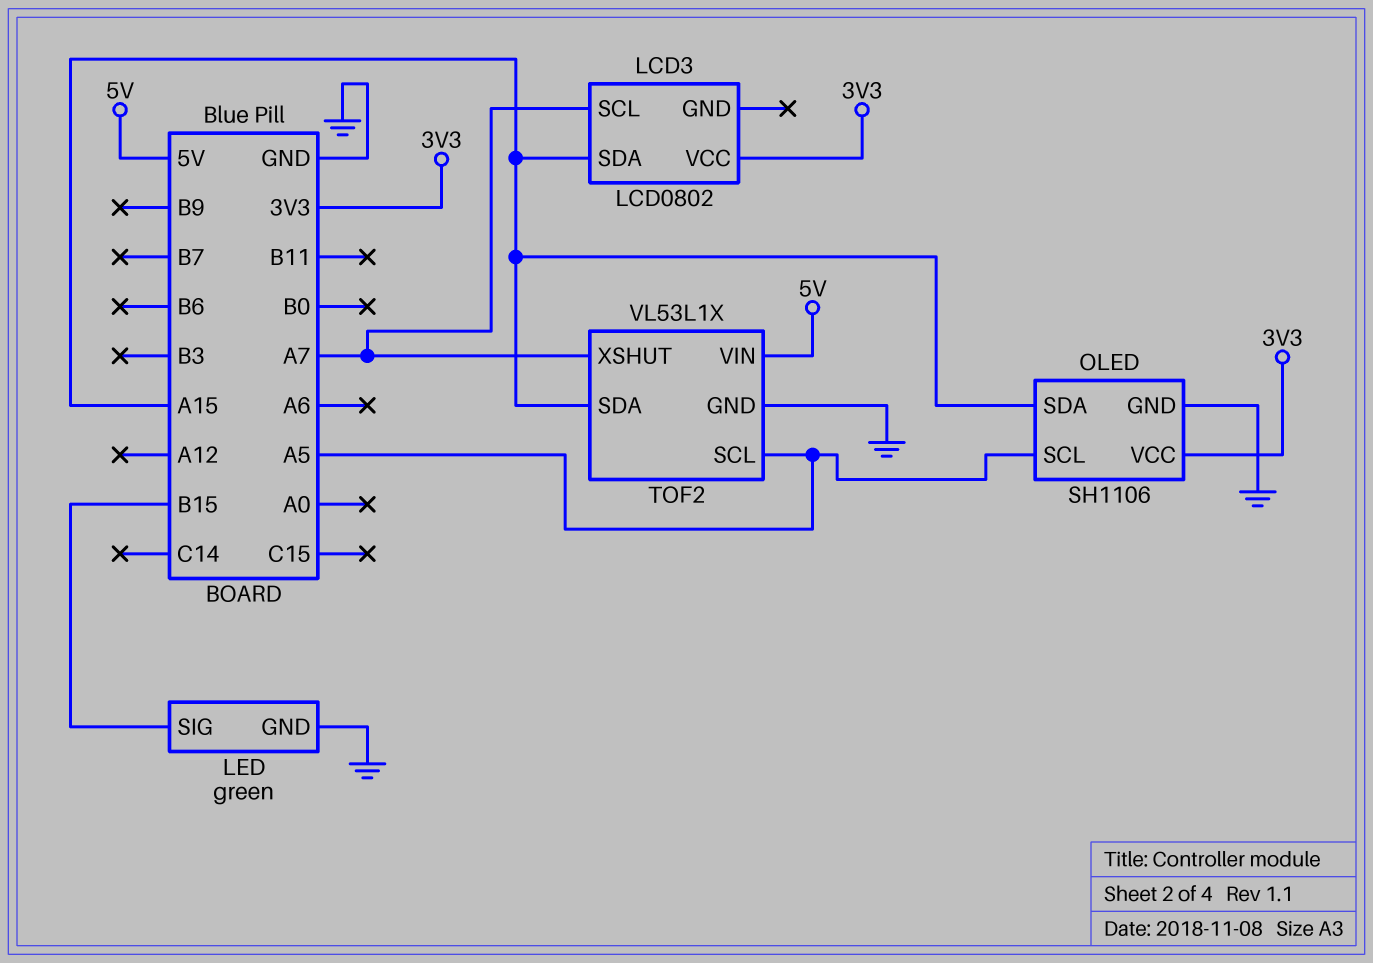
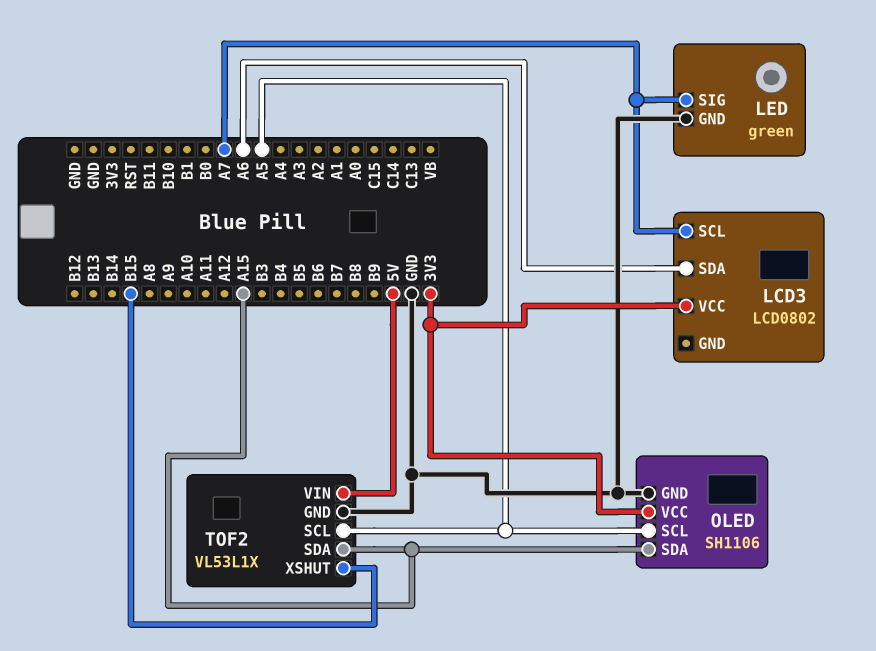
LCD3 pin SDA: A15 -> A6
LED pin SIG: B15 -> A7
TOF2 pin XSHUT: A7 -> B15

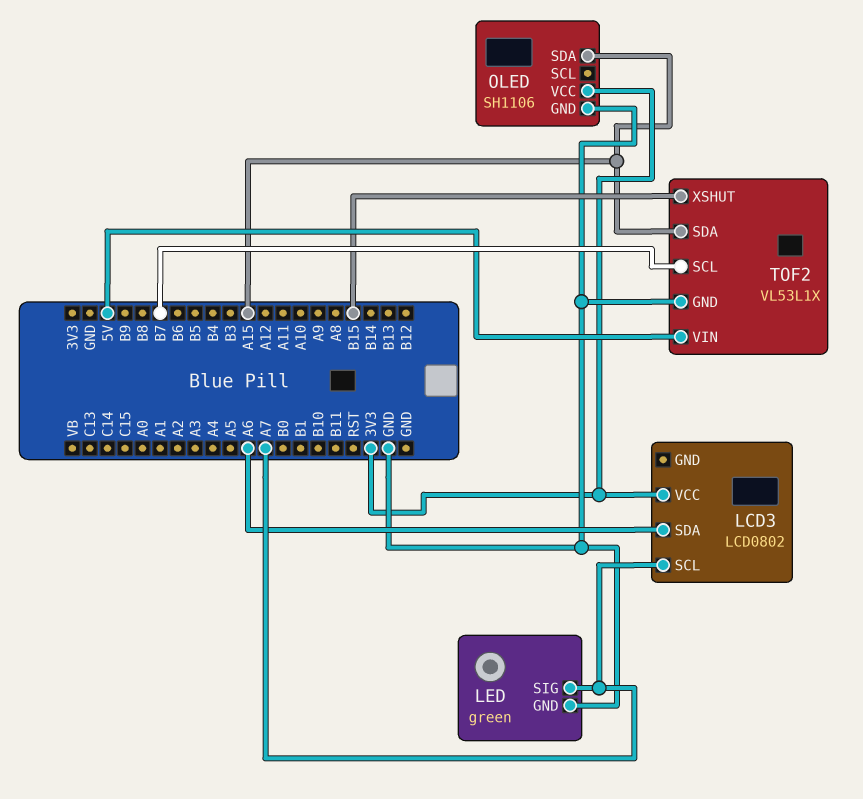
OLED pin SCL: A5 -> none
TOF2 pin SCL: A5 -> B7

